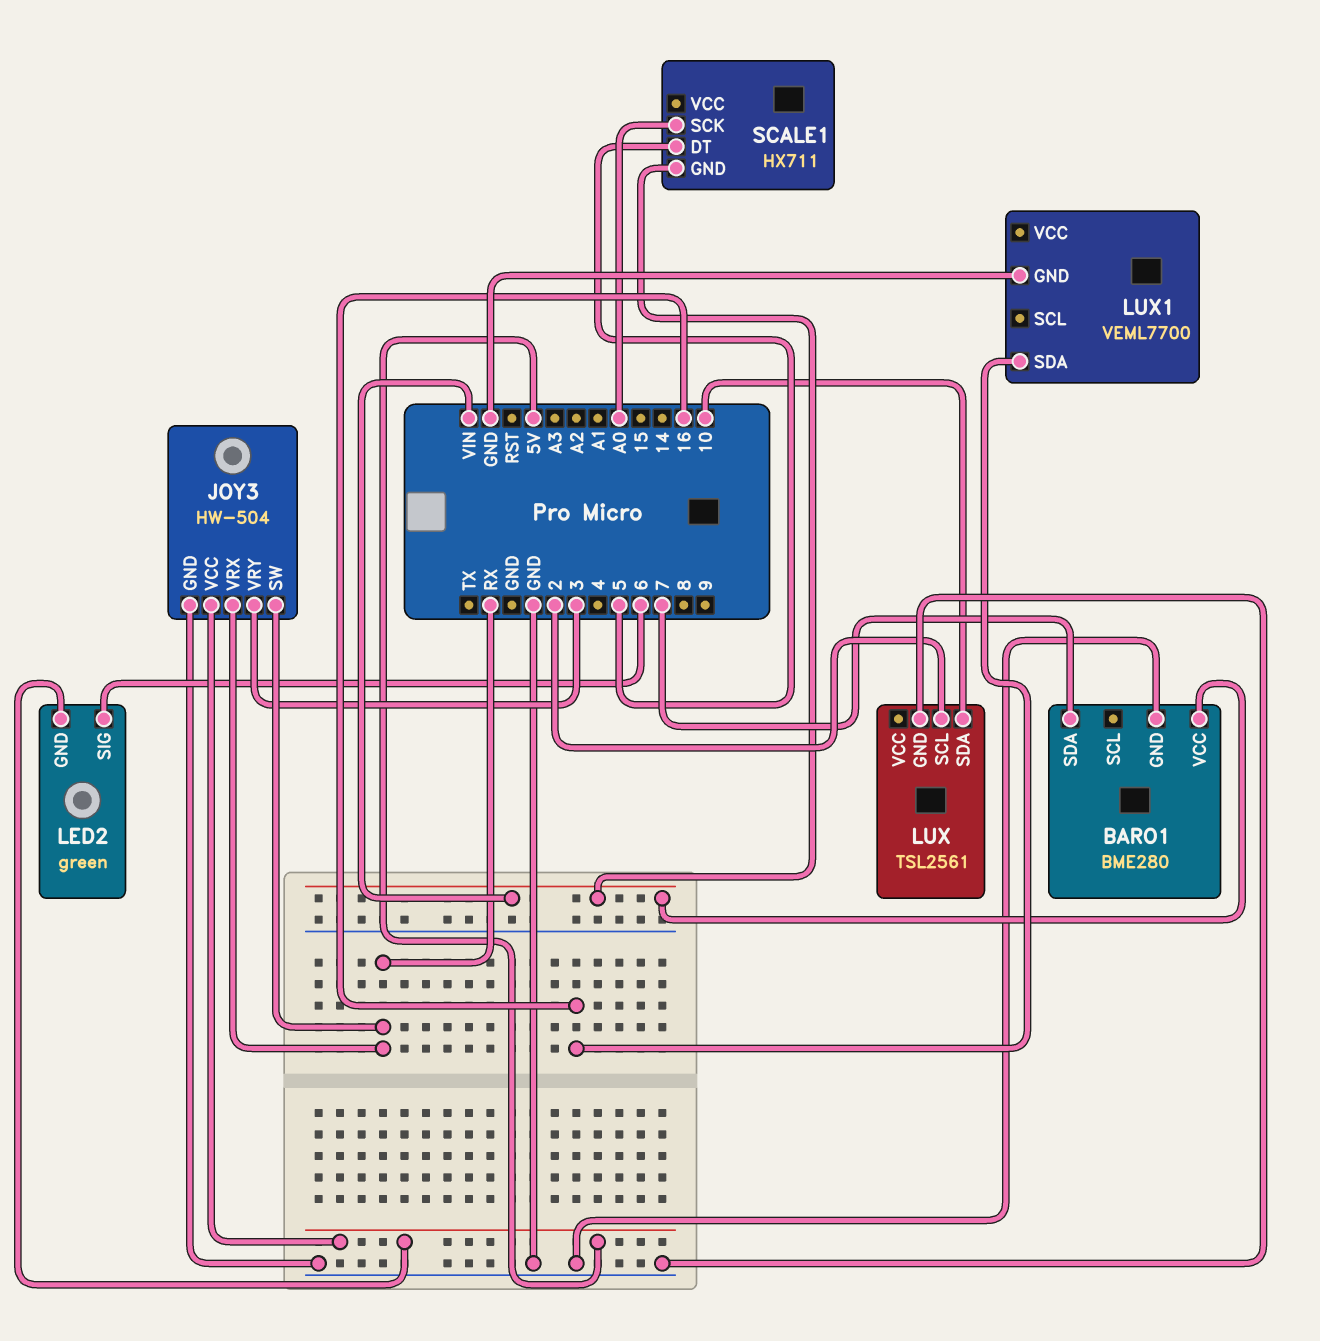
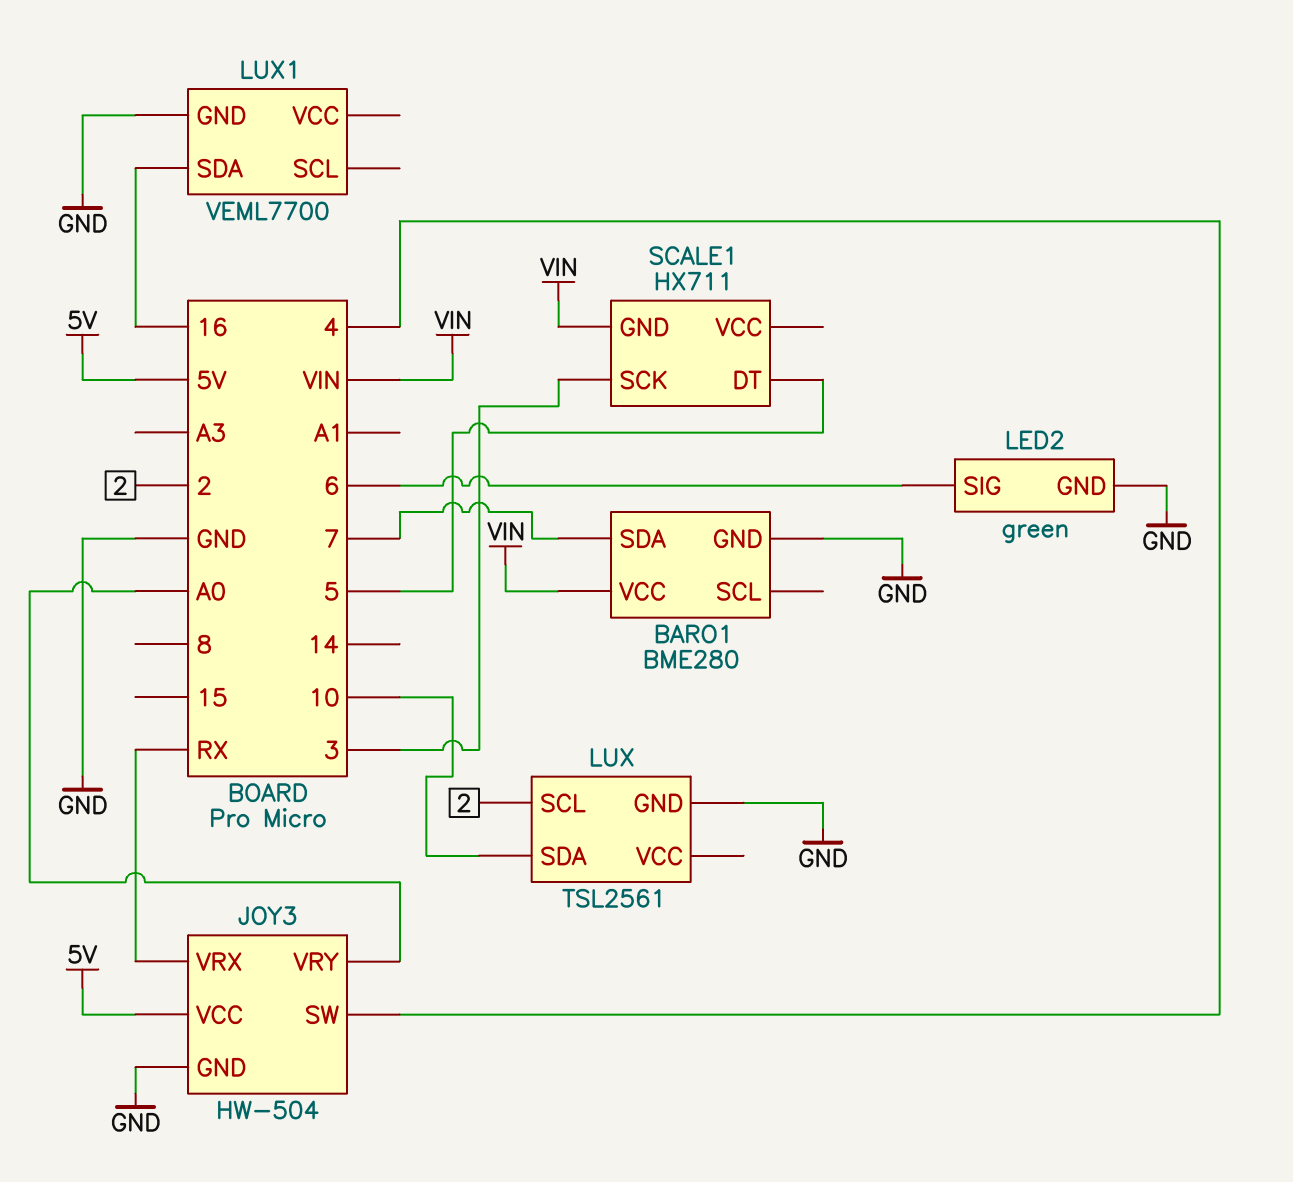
JOY3 pin SW: RX -> 4
JOY3 pin VRY: 3 -> A0
LED2 pin GND: 5V -> GND
SCALE1 pin SCK: A0 -> 3

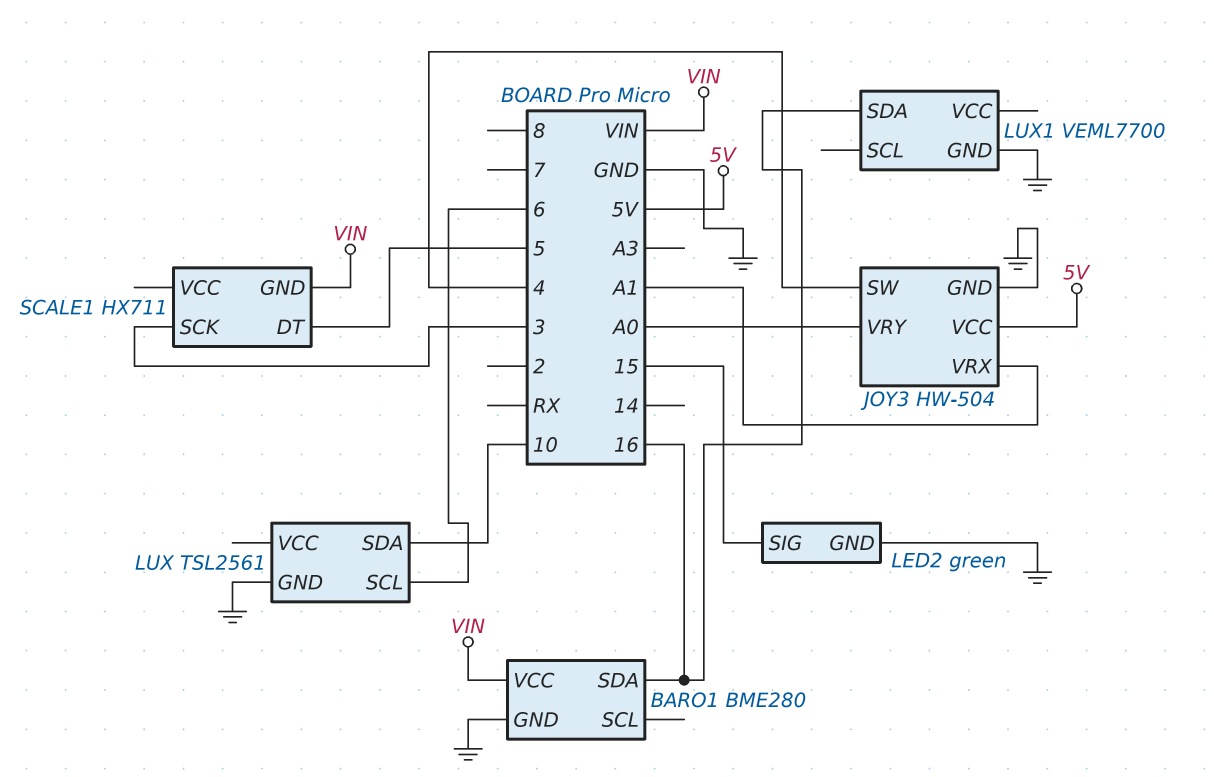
BARO1 pin SDA: 7 -> 16
JOY3 pin VRX: RX -> A1
LED2 pin SIG: 6 -> 15
LUX pin SCL: 2 -> 6

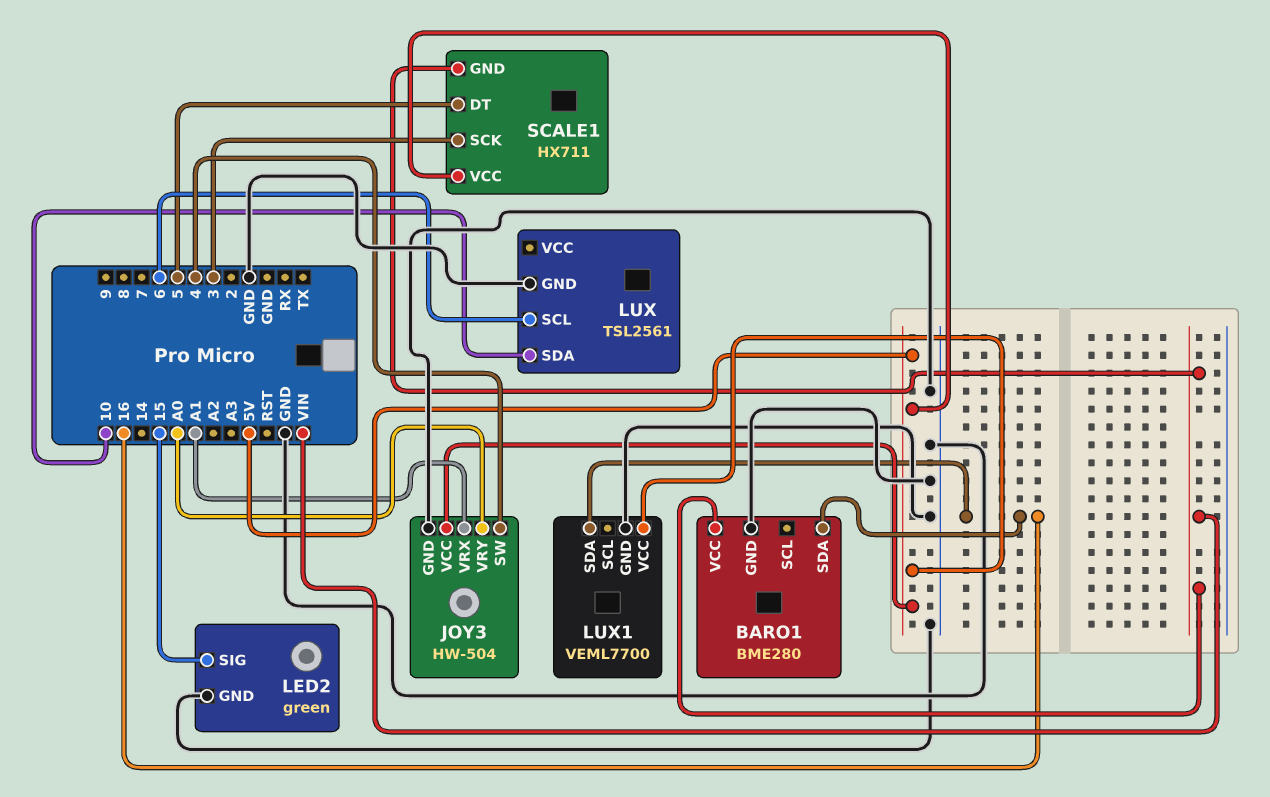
LUX1 pin VCC: none -> 5V
SCALE1 pin VCC: none -> 5V

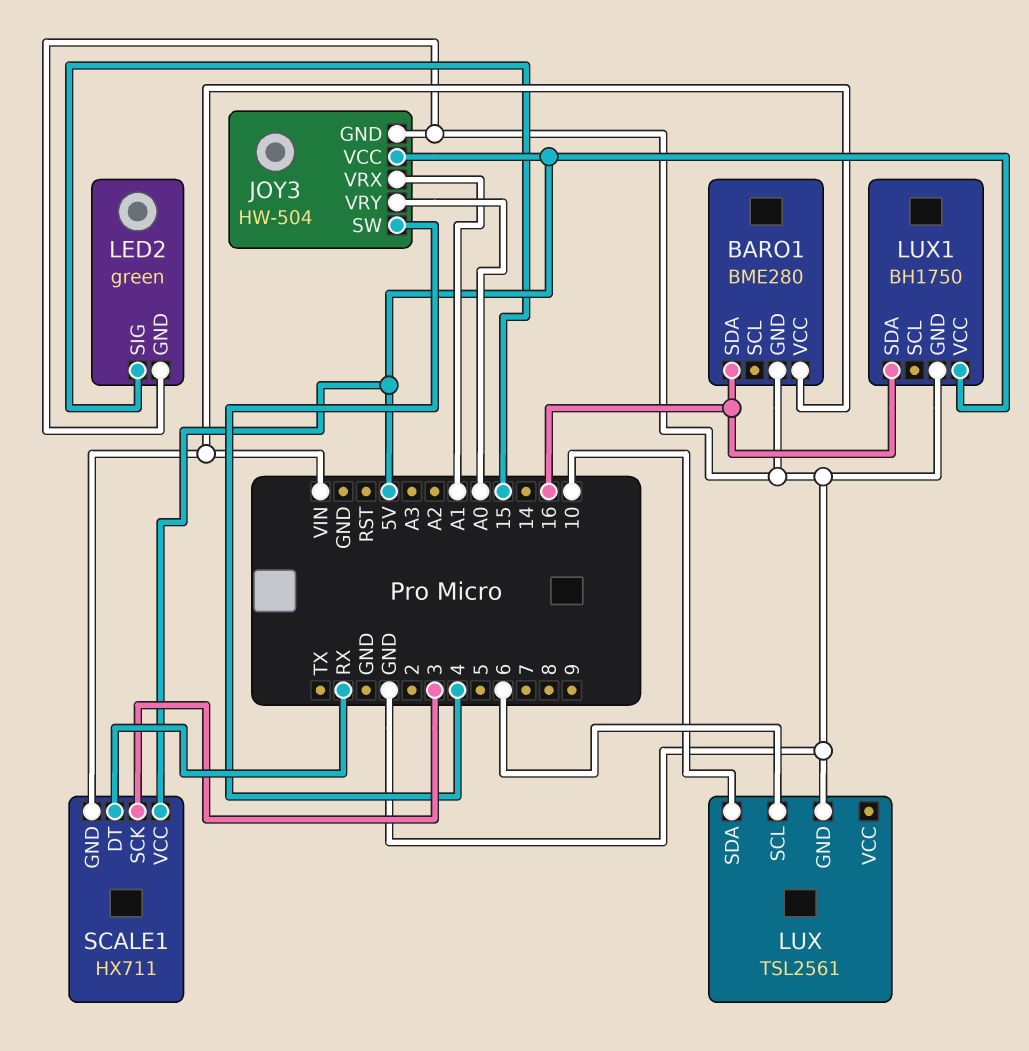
LUX1: VEML7700 -> BH1750
SCALE1 pin DT: 5 -> RX

